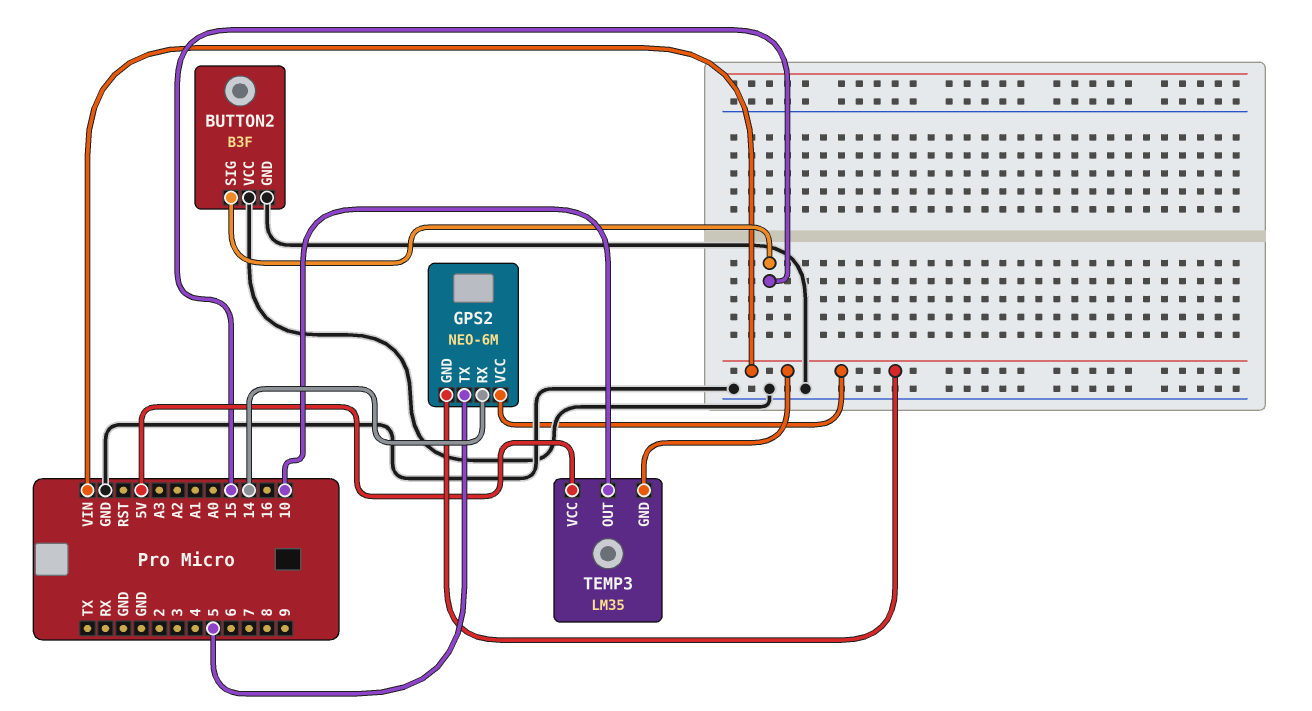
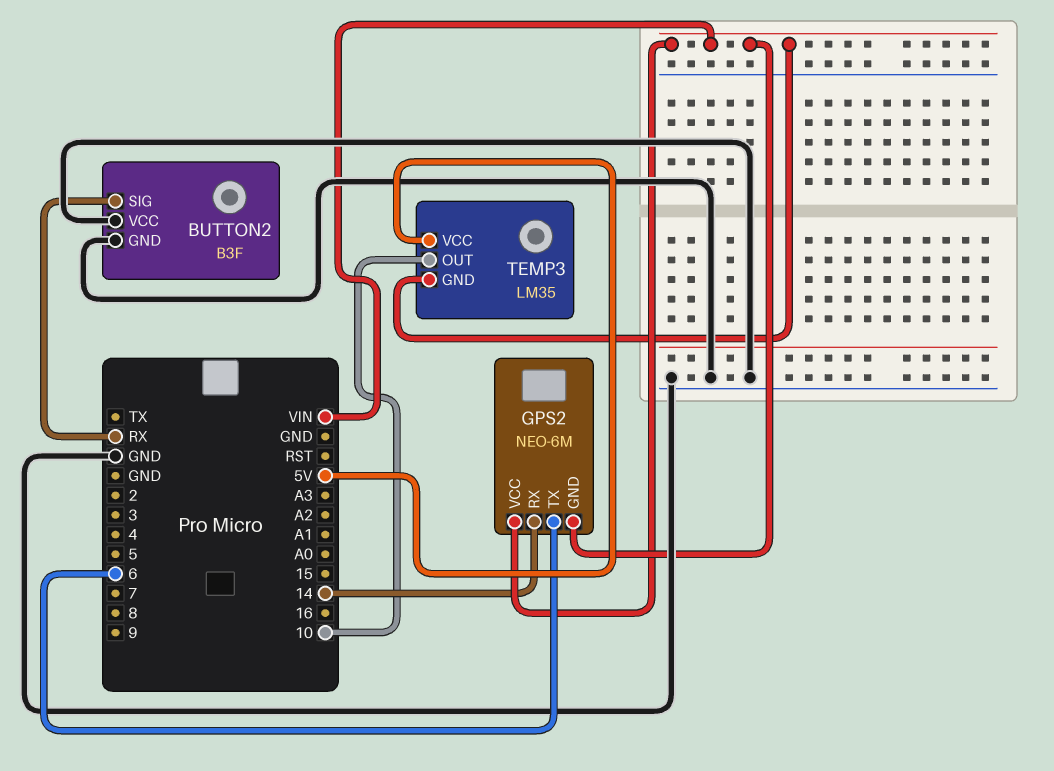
BUTTON2 pin SIG: 15 -> RX
GPS2 pin TX: 5 -> 6

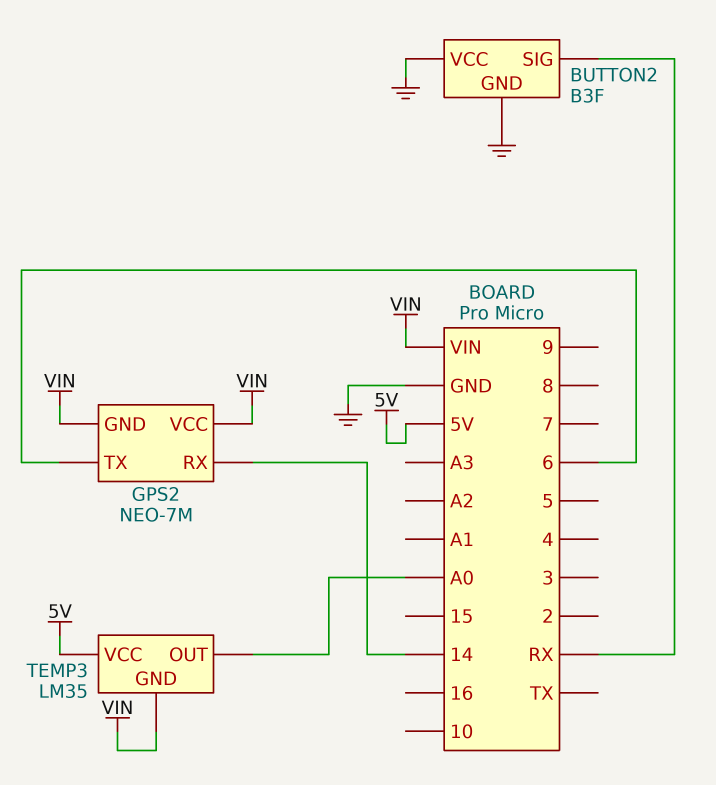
GPS2: NEO-6M -> NEO-7M
TEMP3 pin OUT: 10 -> A0

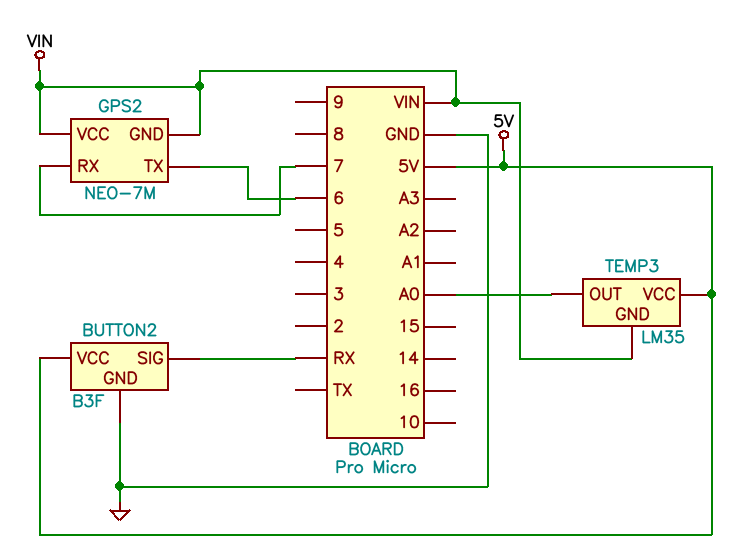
BUTTON2 pin VCC: GND -> 5V
GPS2 pin RX: 14 -> 7

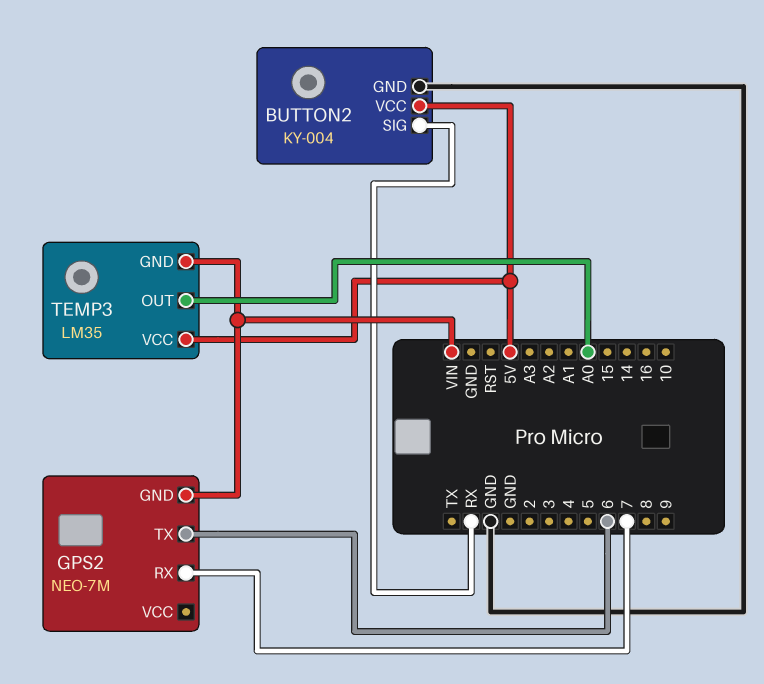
BUTTON2: B3F -> KY-004
GPS2 pin VCC: VIN -> none

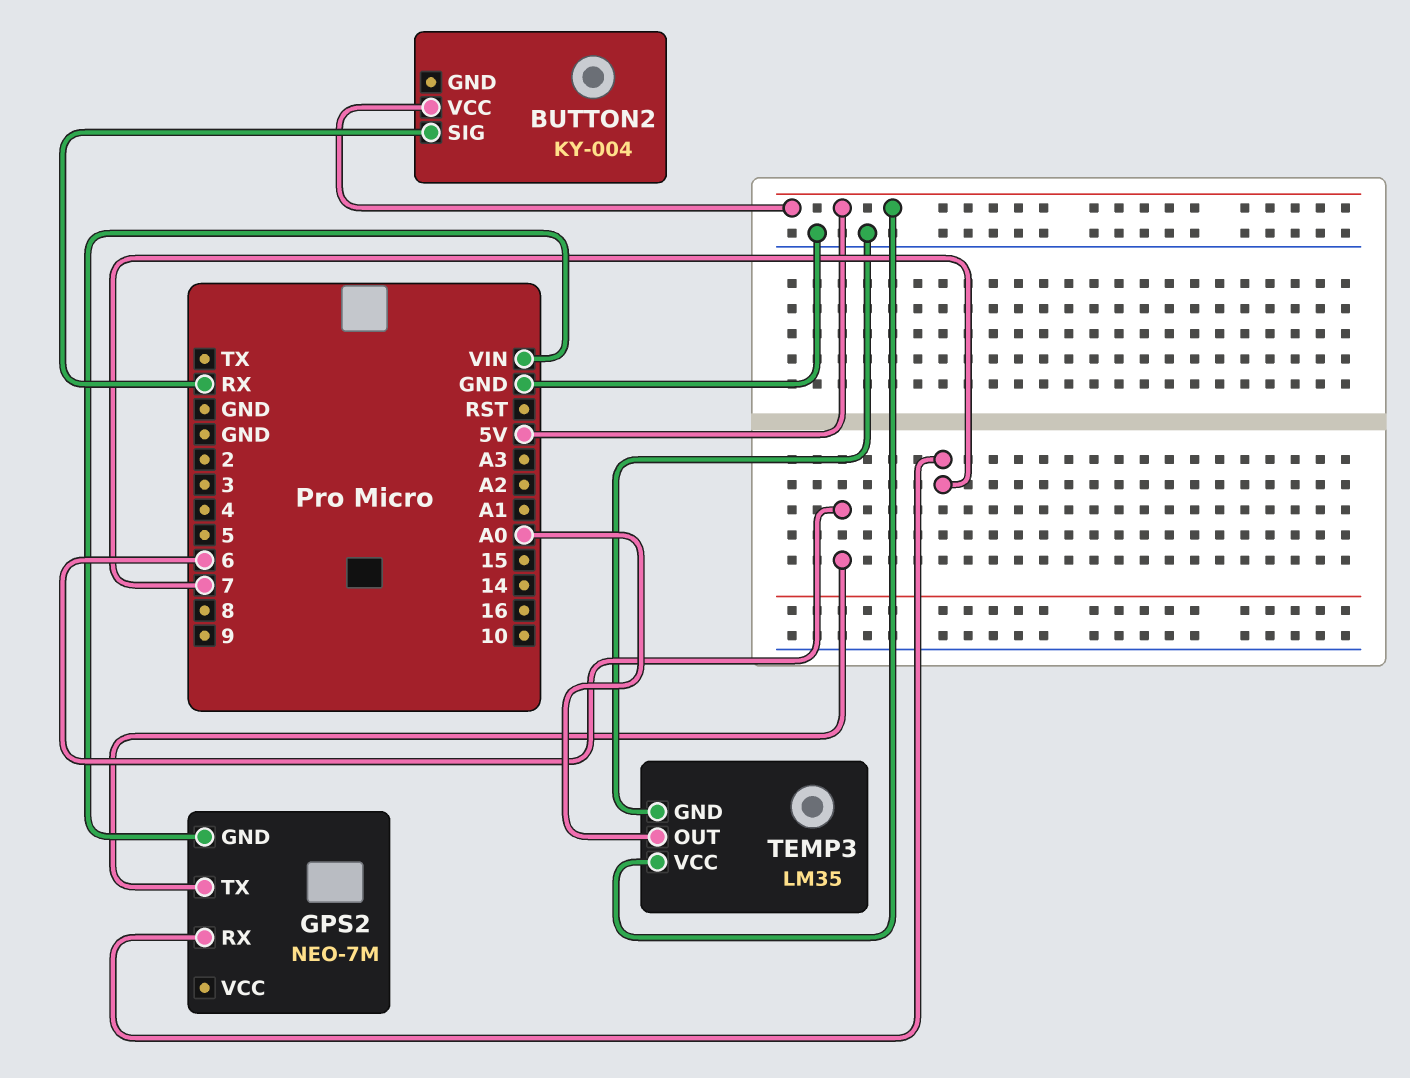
BUTTON2 pin GND: GND -> none
TEMP3 pin GND: VIN -> GND

